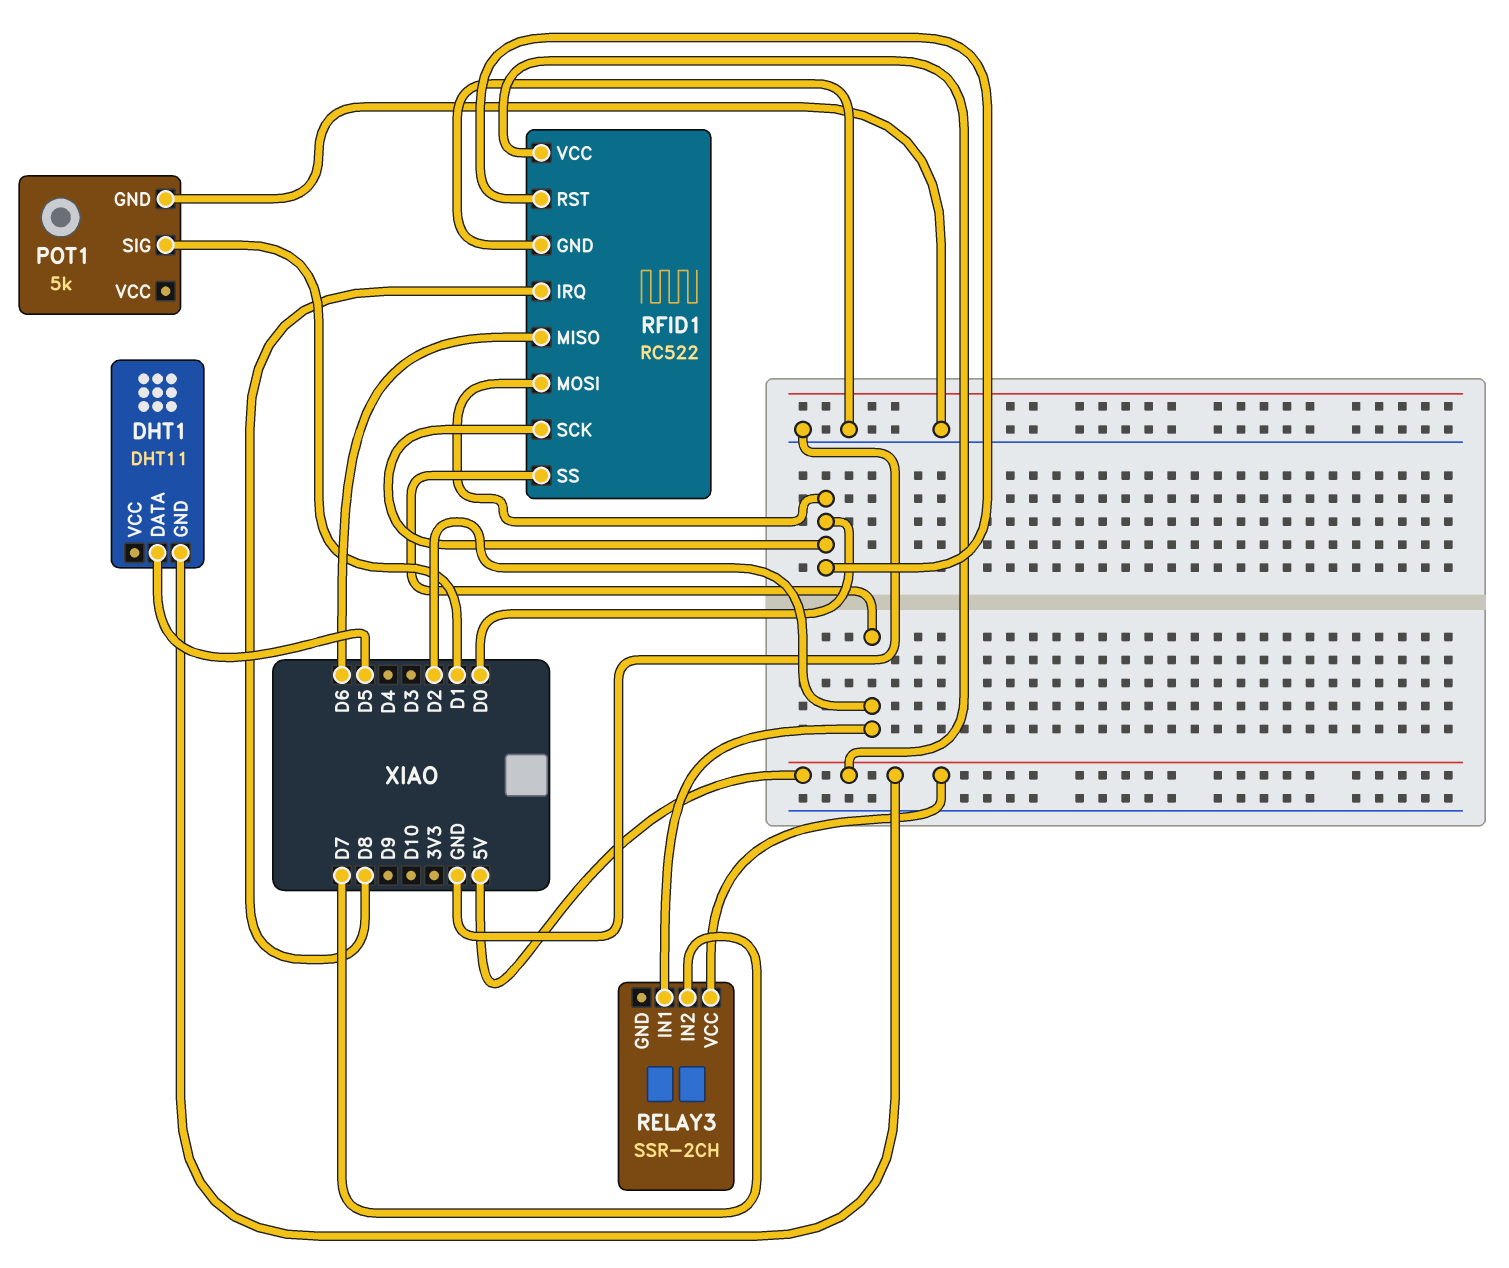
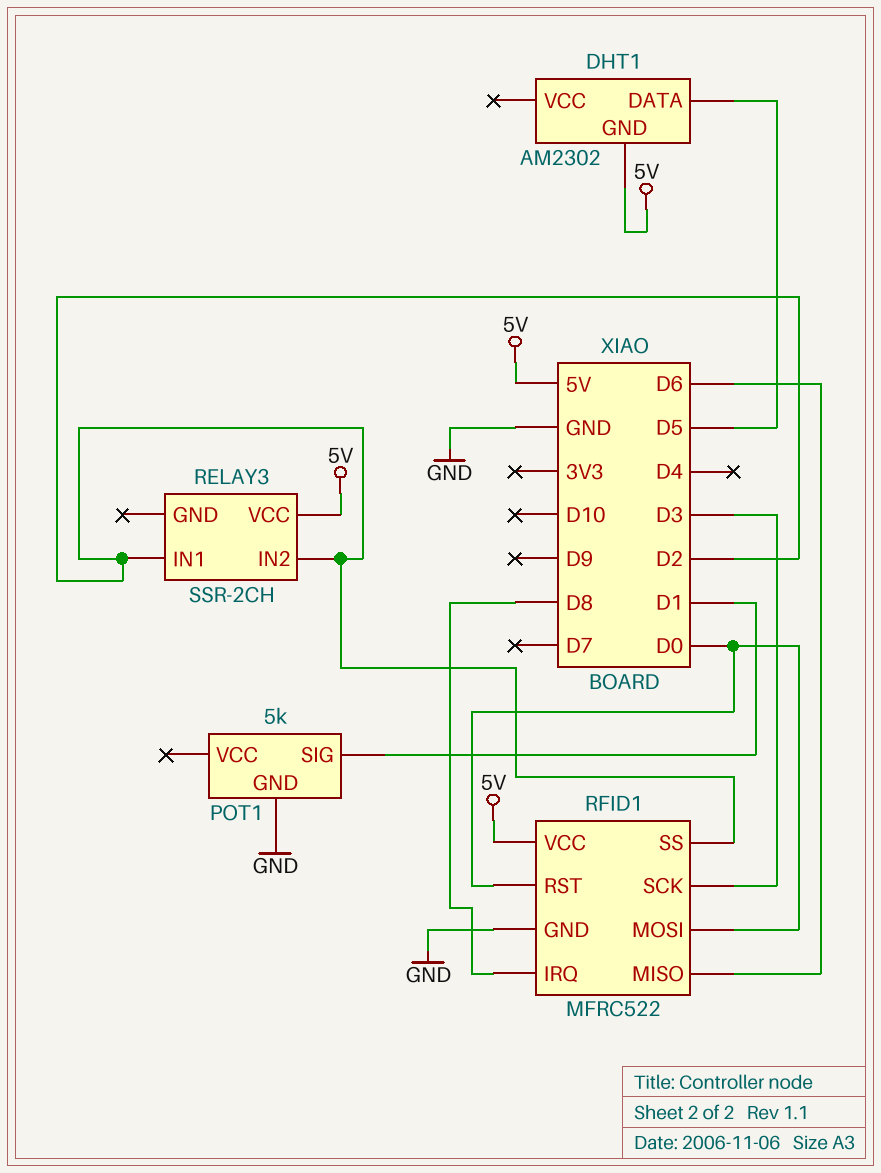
DHT1: DHT11 -> AM2302
RELAY3 pin IN2: D7 -> D2
RFID1: RC522 -> MFRC522
RFID1 pin SCK: D0 -> D3

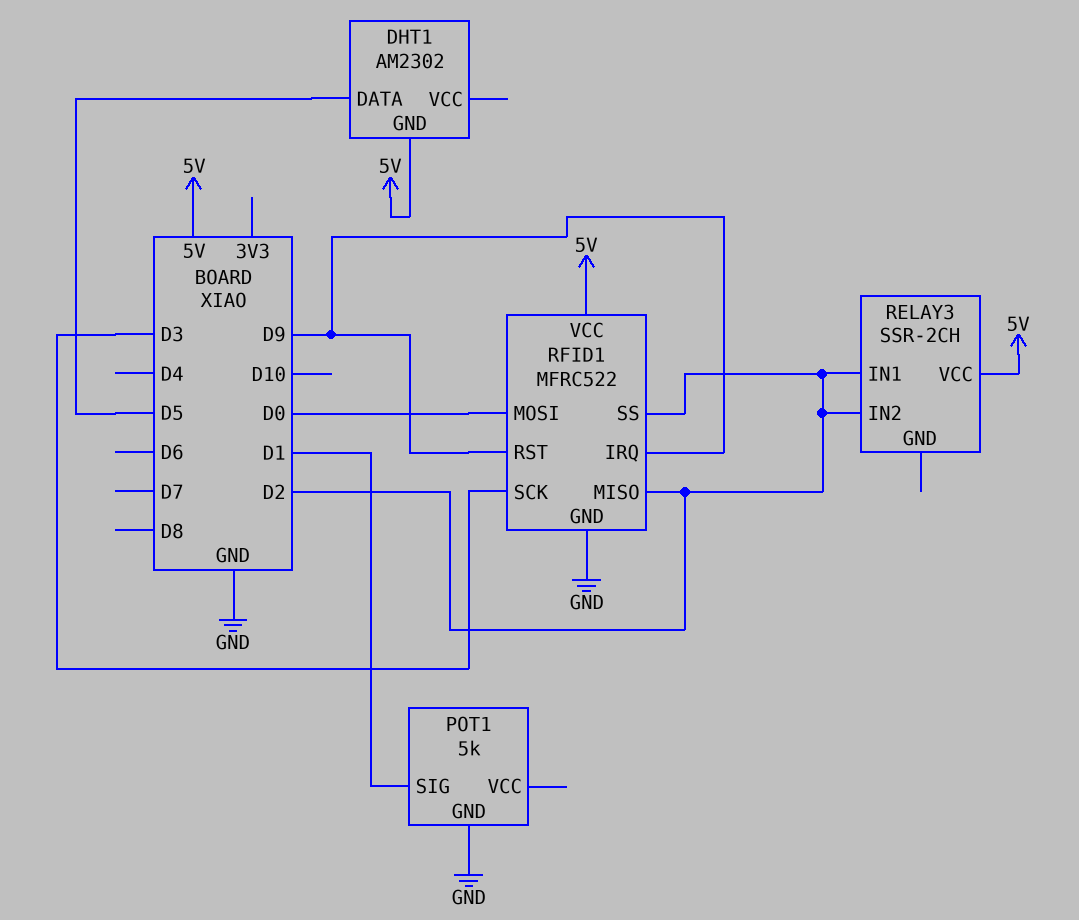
RFID1 pin IRQ: D8 -> D9
RFID1 pin MISO: D6 -> D2
RFID1 pin RST: D0 -> D9

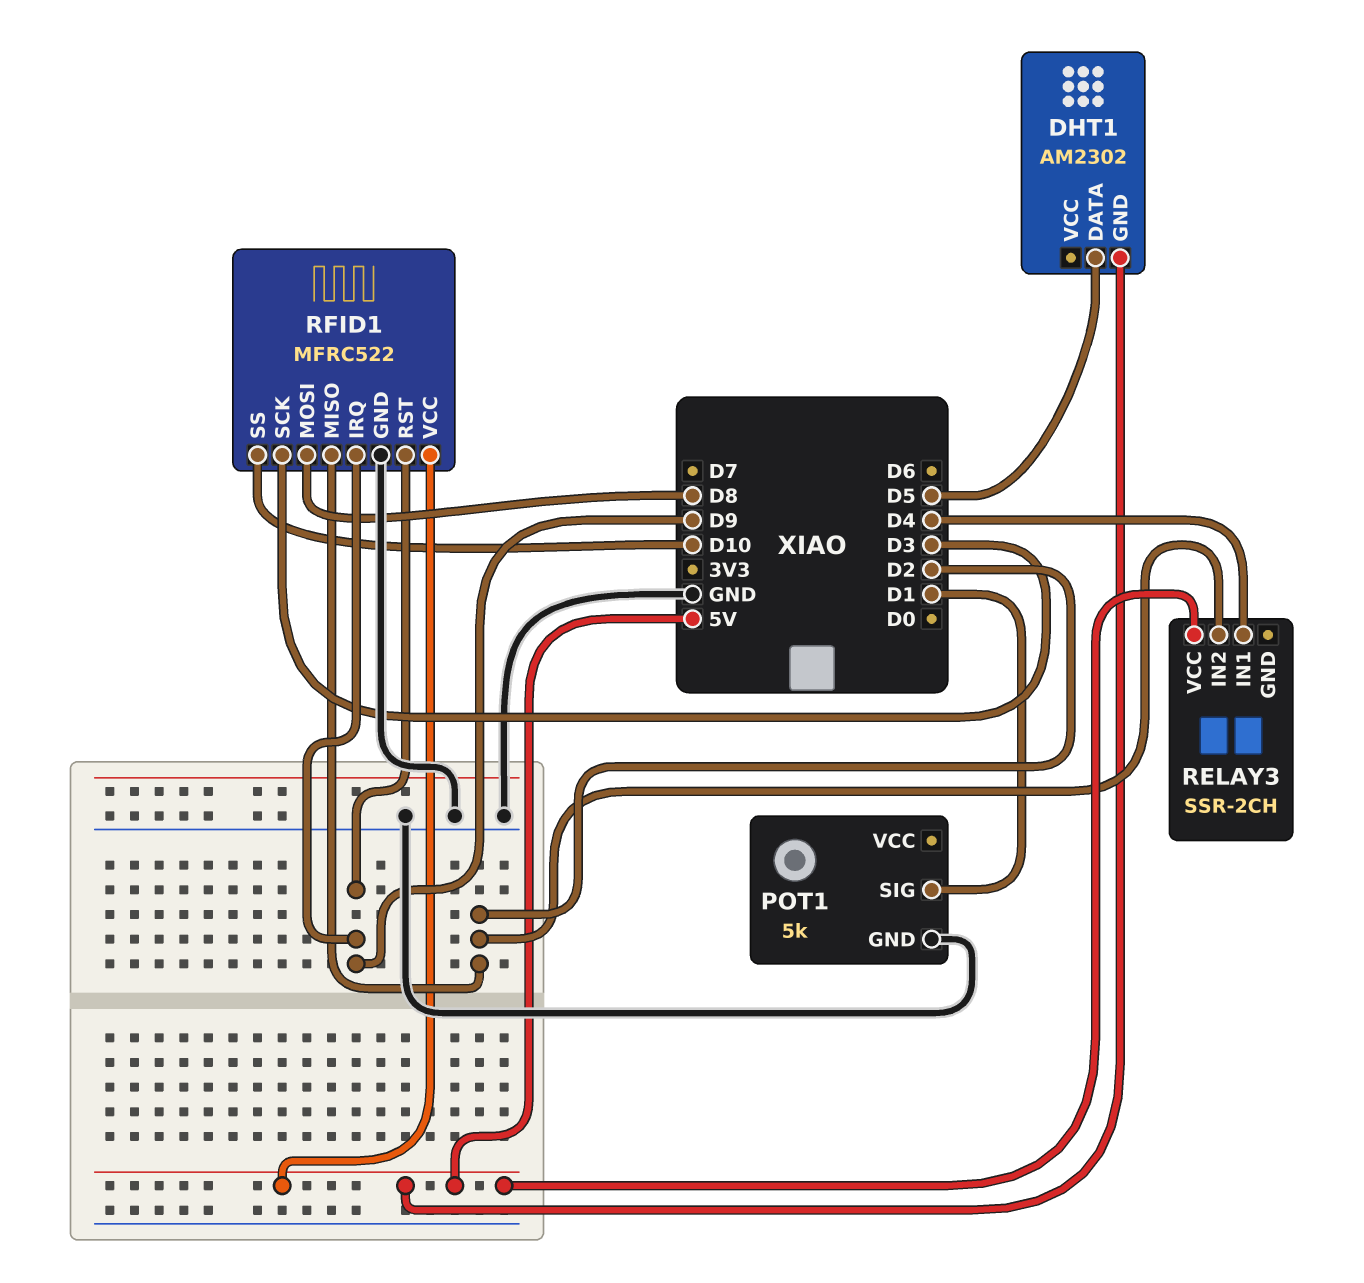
RELAY3 pin IN1: D2 -> D4
RFID1 pin MOSI: D0 -> D8
RFID1 pin SS: D2 -> D10

